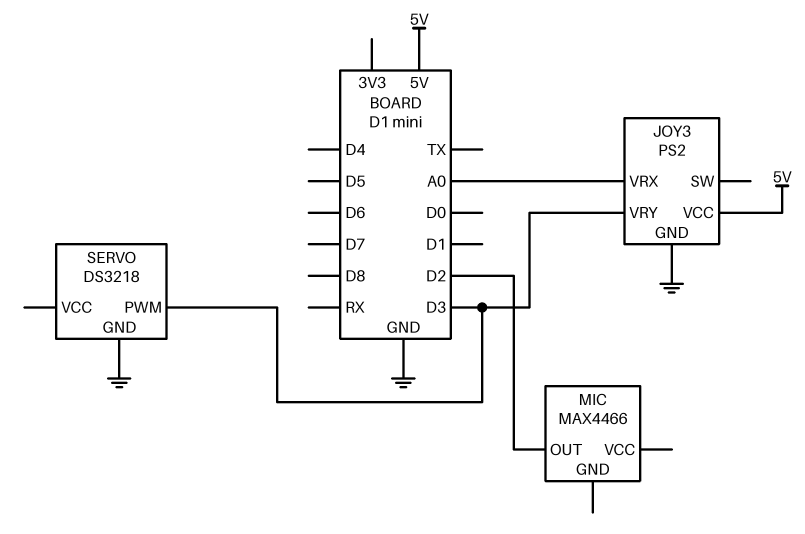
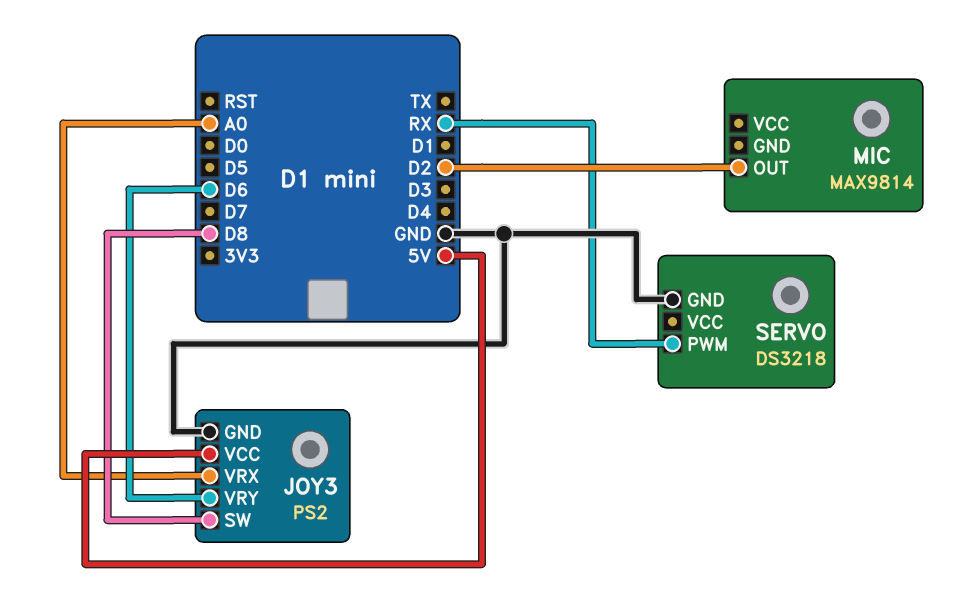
JOY3 pin SW: none -> D8
JOY3 pin VRY: D3 -> D6
MIC: MAX4466 -> MAX9814
SERVO pin PWM: D3 -> RX

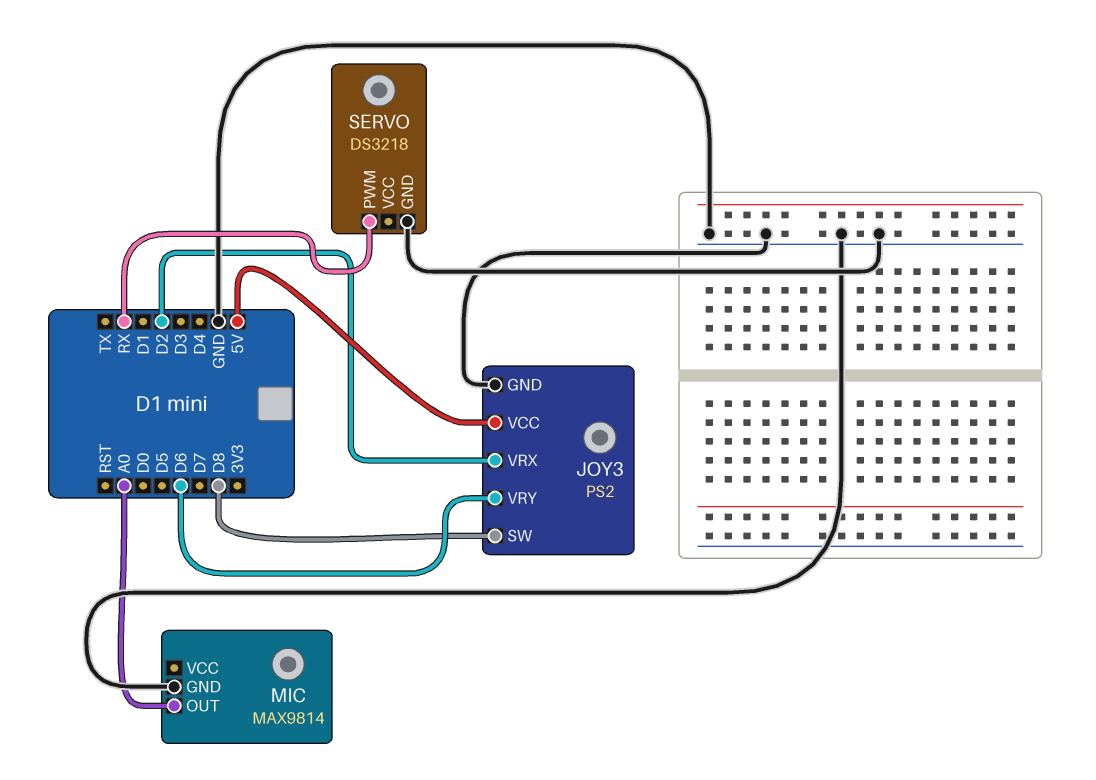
JOY3 pin VRX: A0 -> D2
MIC pin GND: none -> GND
MIC pin OUT: D2 -> A0

